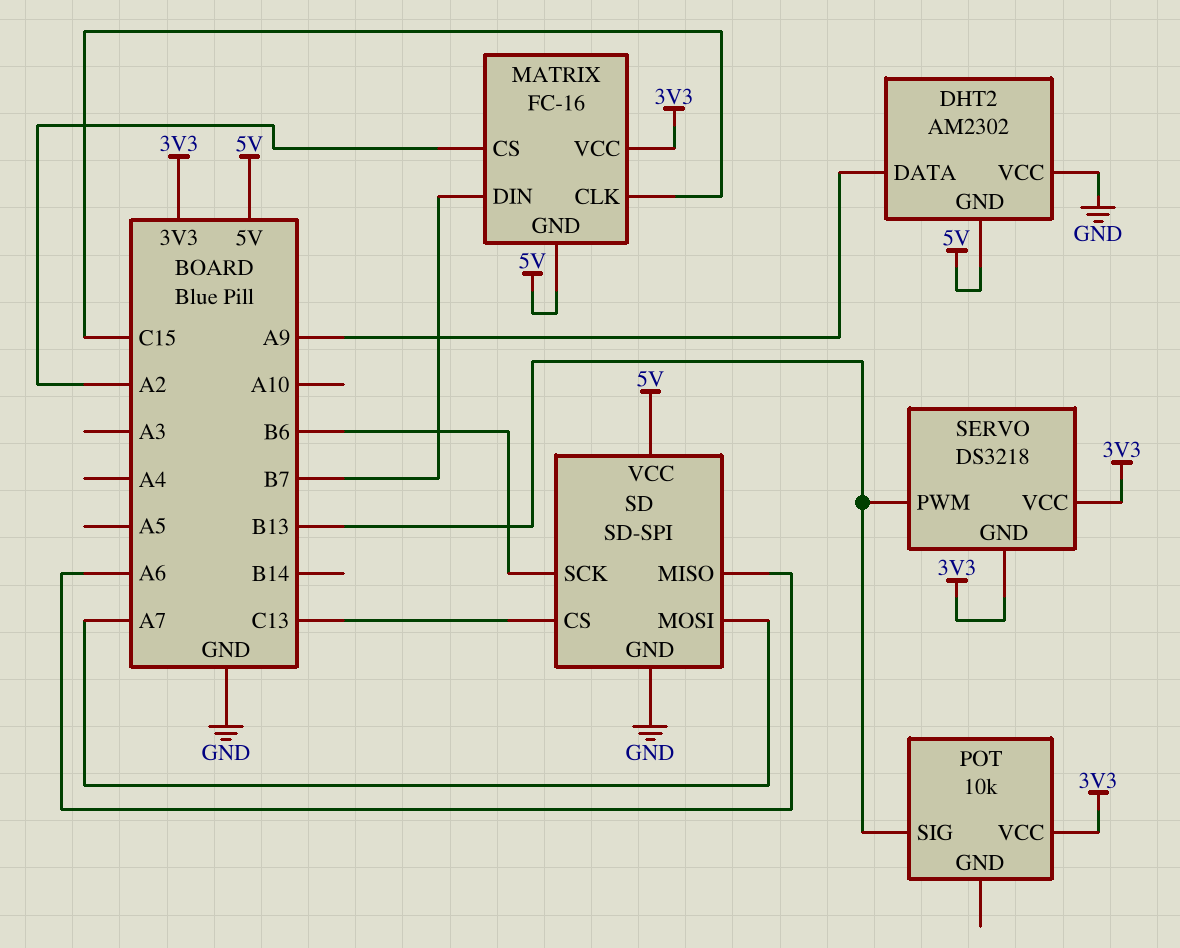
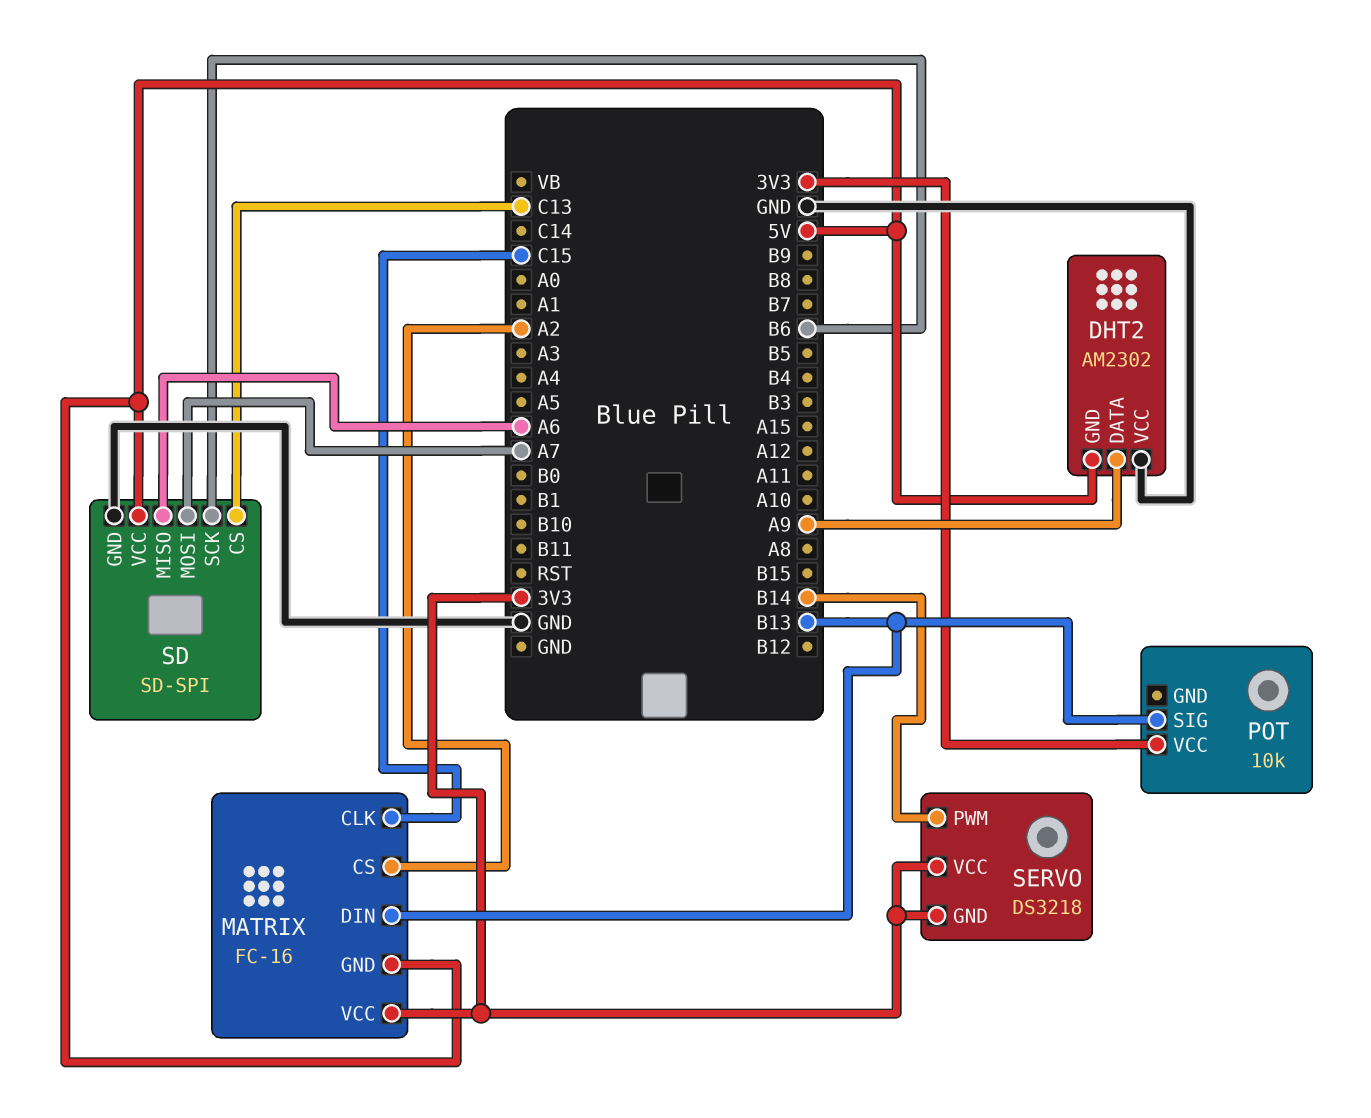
MATRIX pin DIN: B7 -> B13
SERVO pin PWM: B13 -> B14

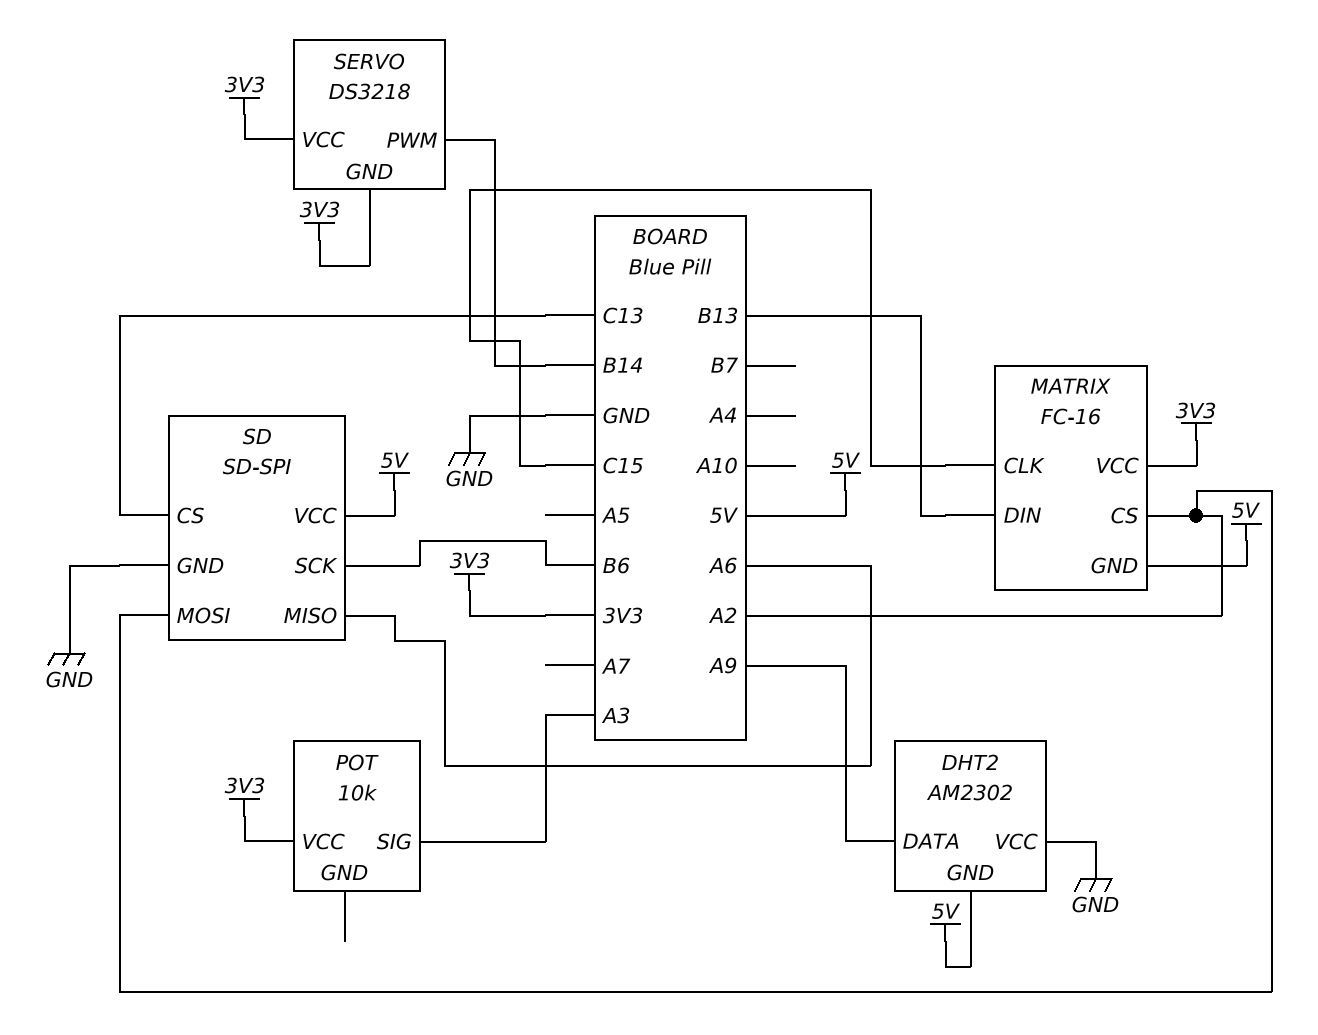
POT pin SIG: B13 -> A3
SD pin MOSI: A7 -> A2

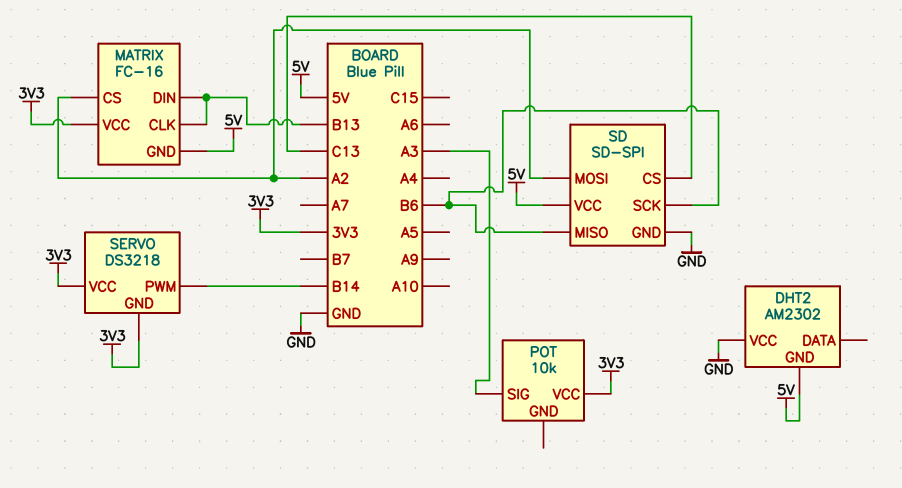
DHT2 pin DATA: A9 -> none
MATRIX pin CLK: C15 -> B13
SD pin MISO: A6 -> B6

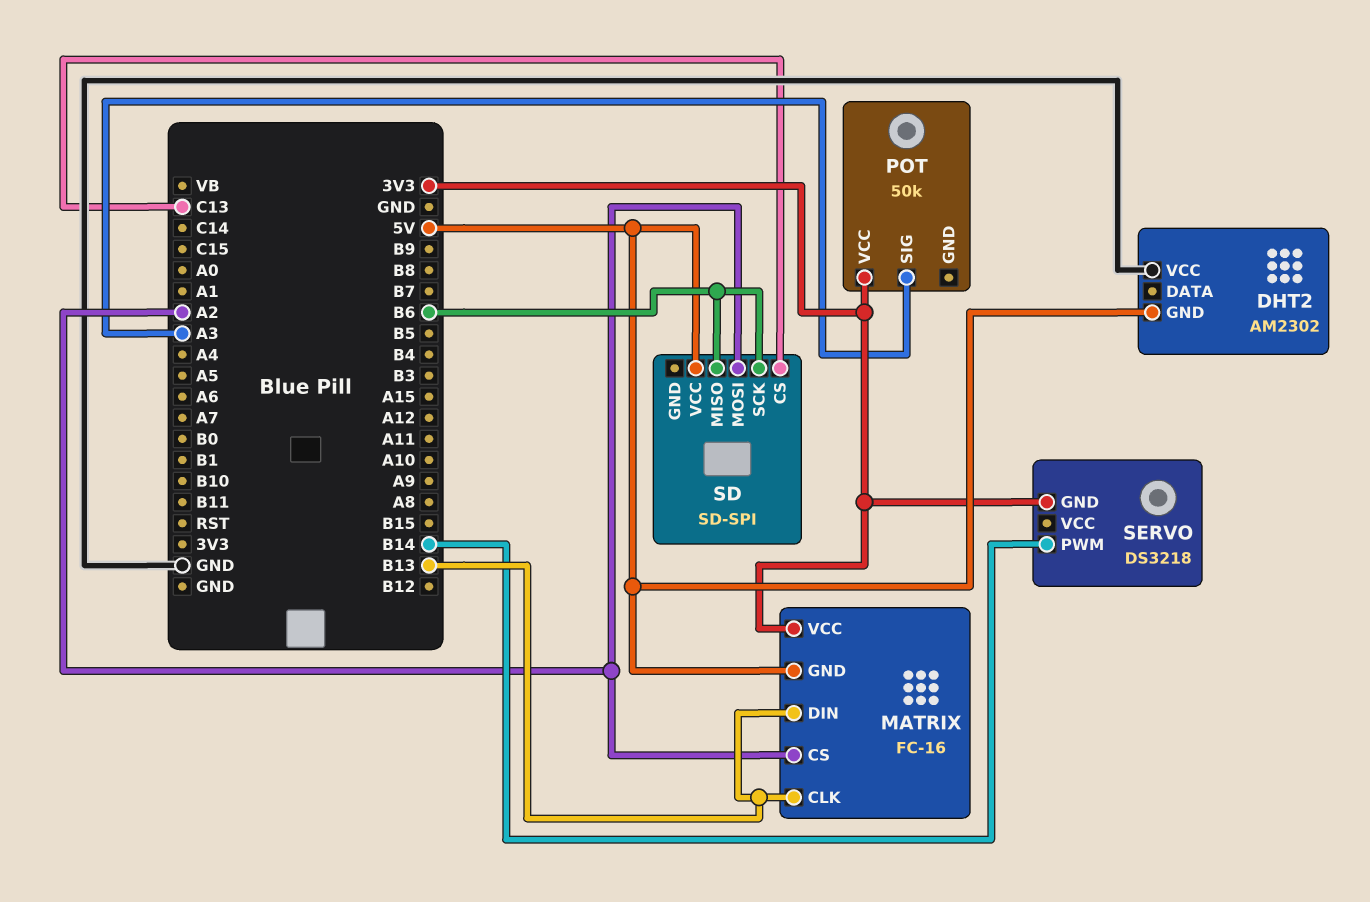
POT: 10k -> 50k
SD pin GND: GND -> none
SERVO pin VCC: 3V3 -> none

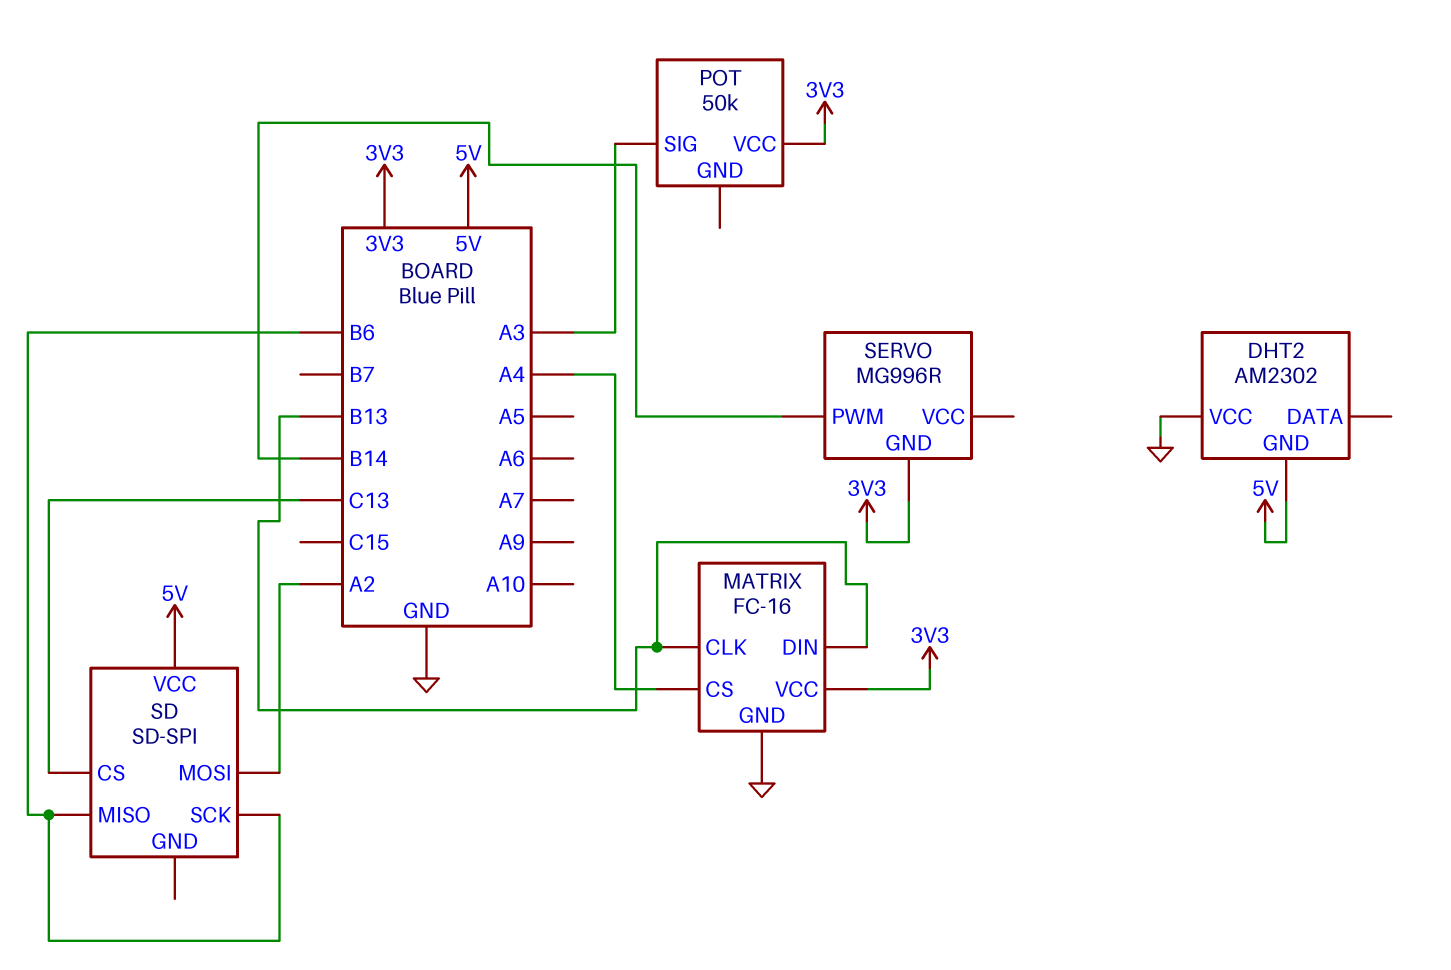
MATRIX pin CS: A2 -> A4
MATRIX pin GND: 5V -> GND
SERVO: DS3218 -> MG996R

